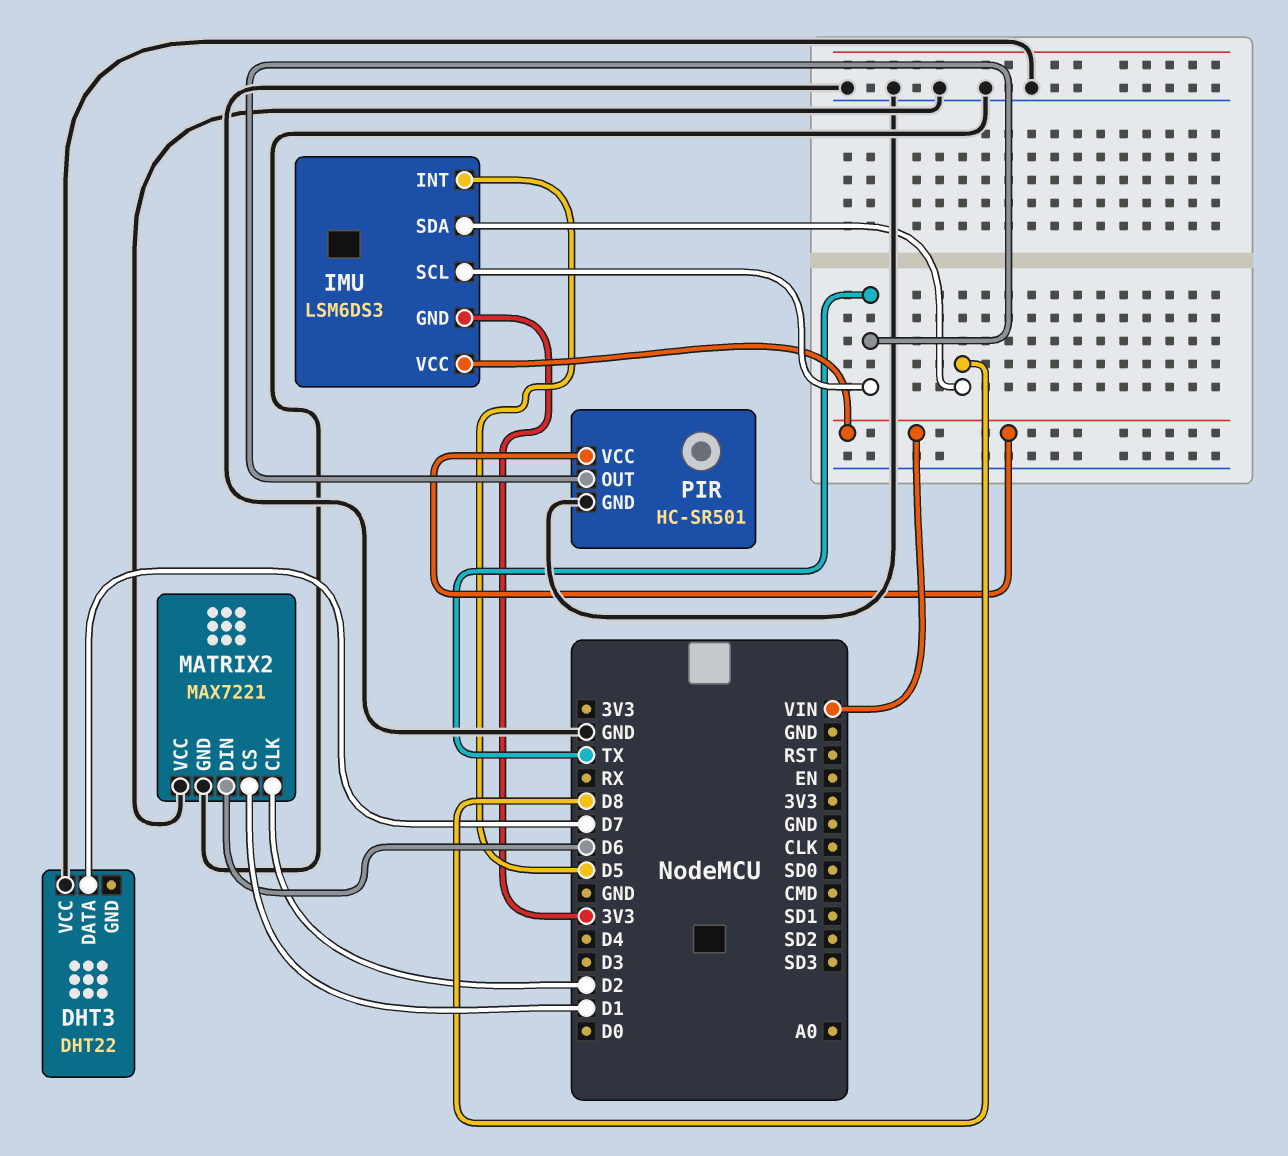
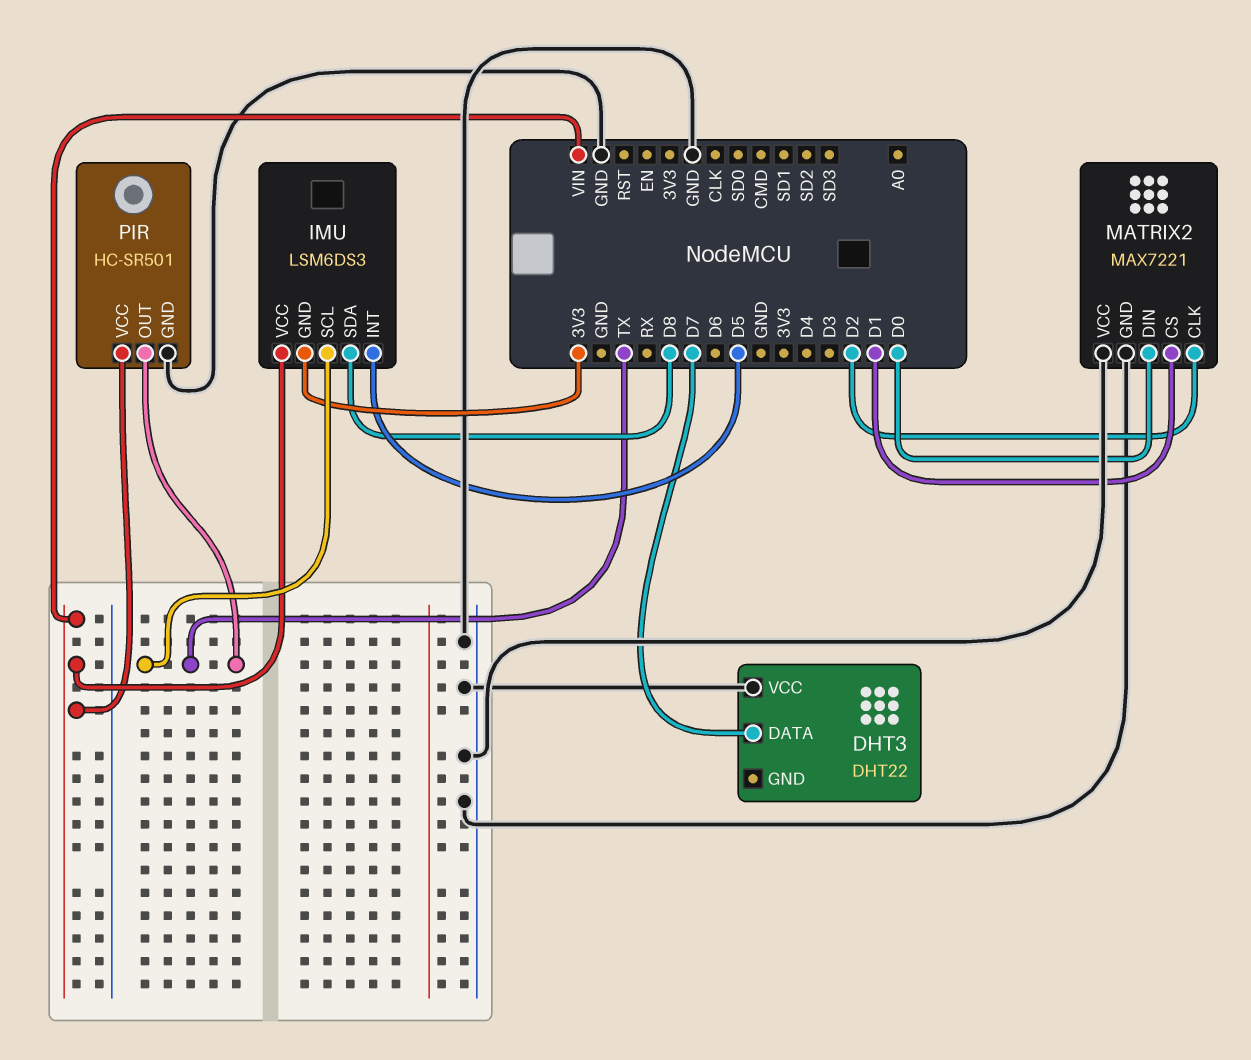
MATRIX2 pin DIN: D6 -> D0

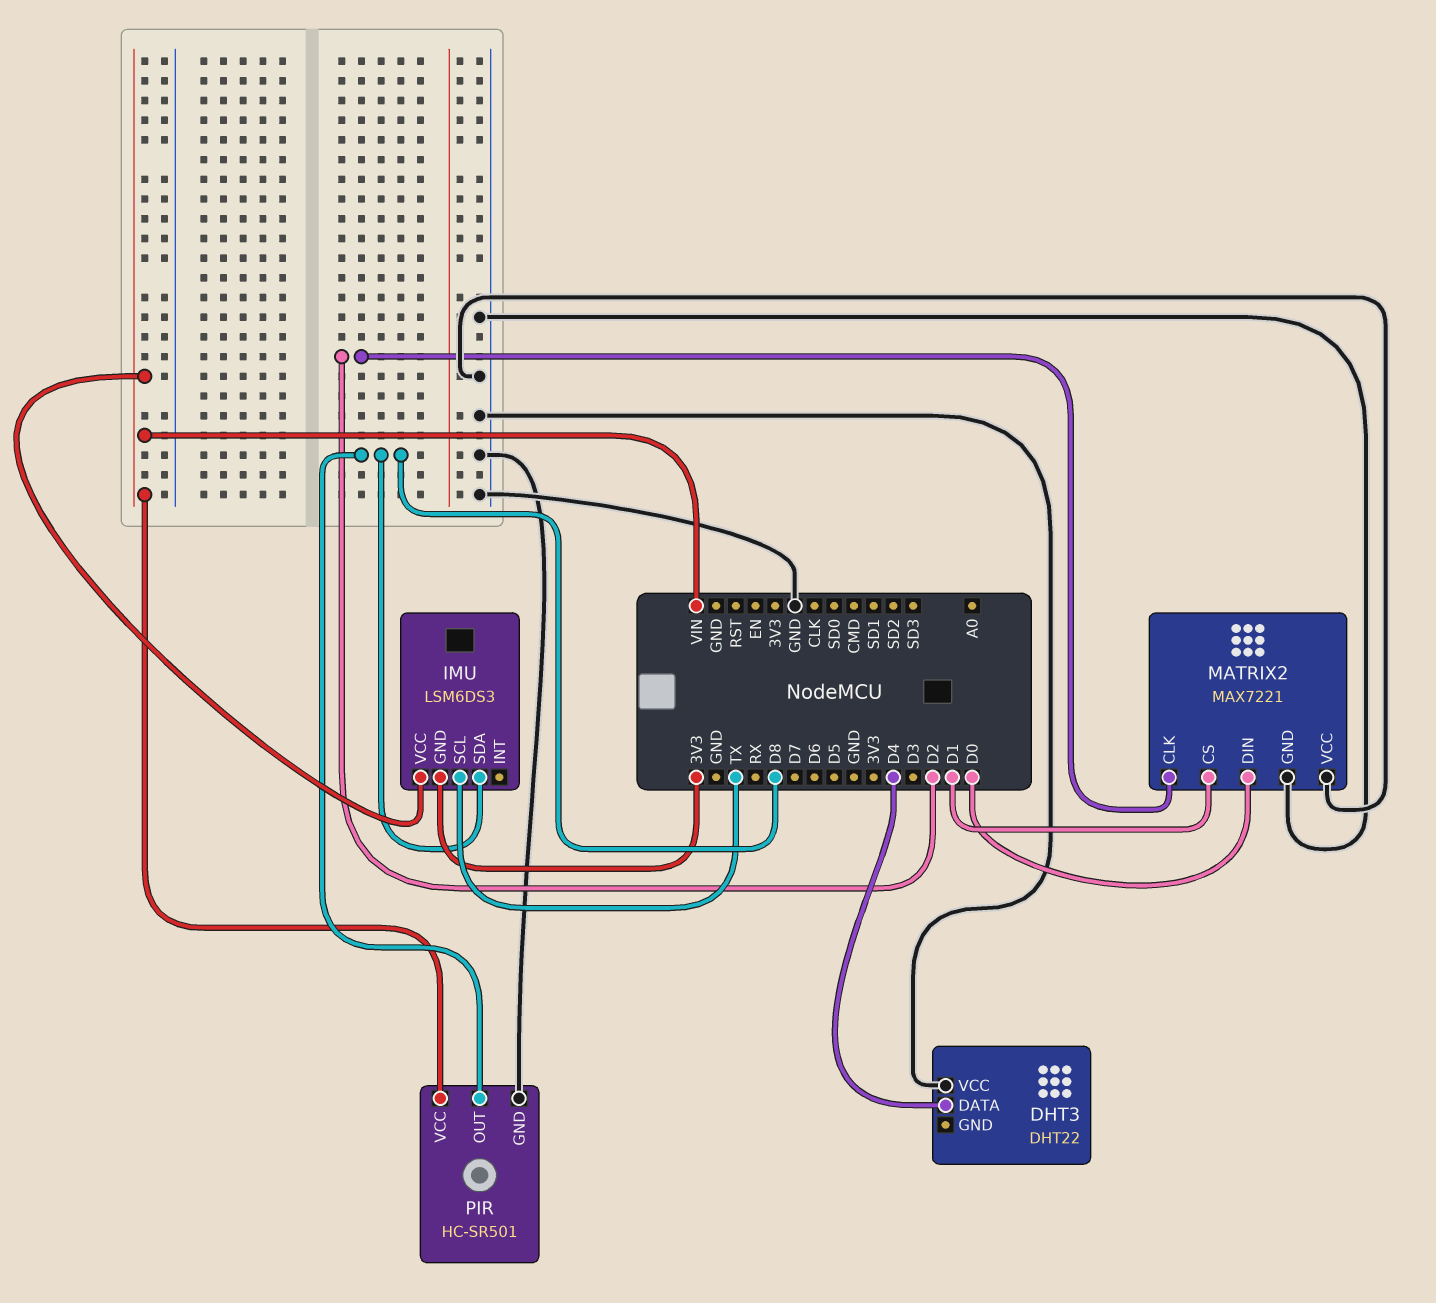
DHT3 pin DATA: D7 -> D4
IMU pin INT: D5 -> none
PIR pin OUT: TX -> D8

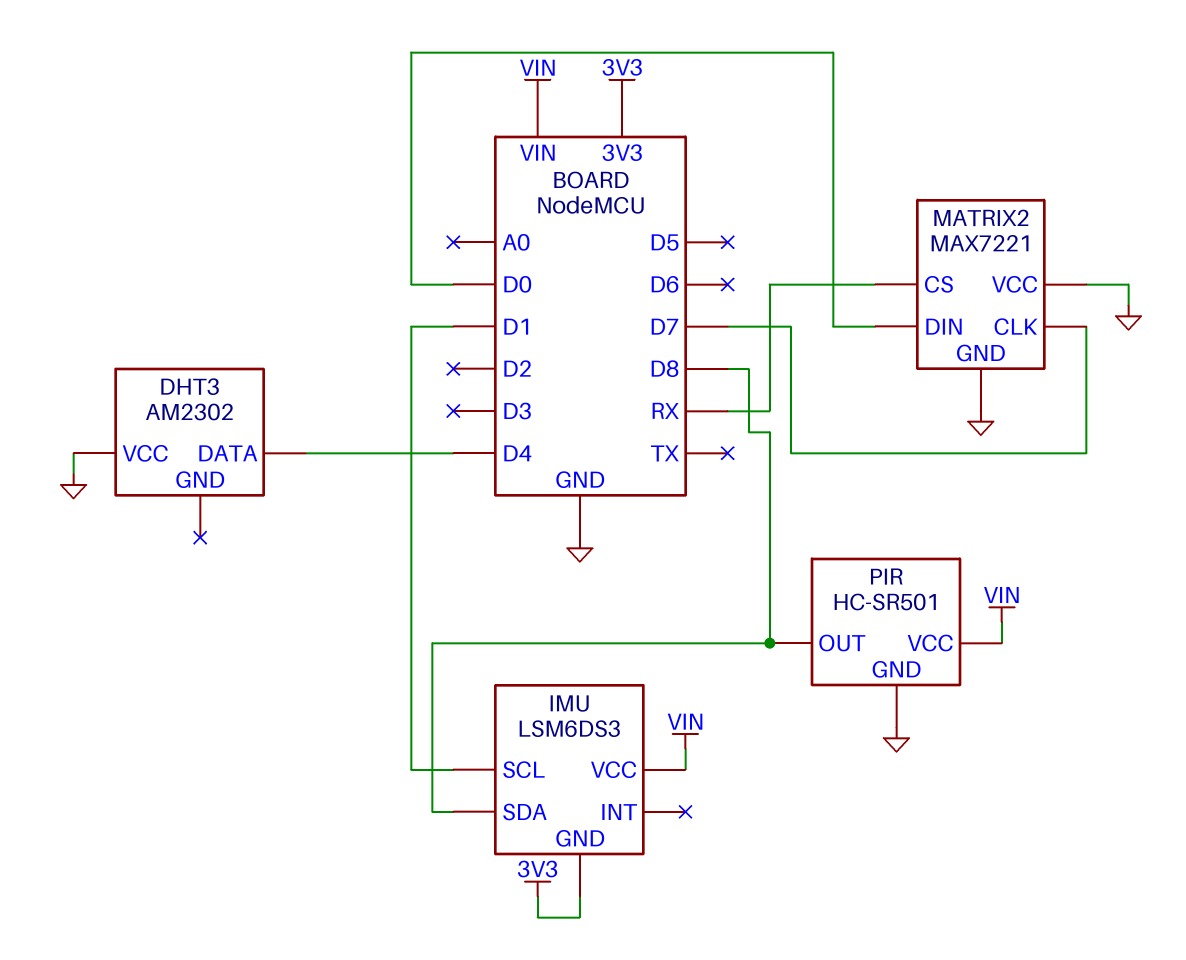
DHT3: DHT22 -> AM2302
IMU pin SCL: TX -> D1
MATRIX2 pin CLK: D2 -> D7
MATRIX2 pin CS: D1 -> RX

